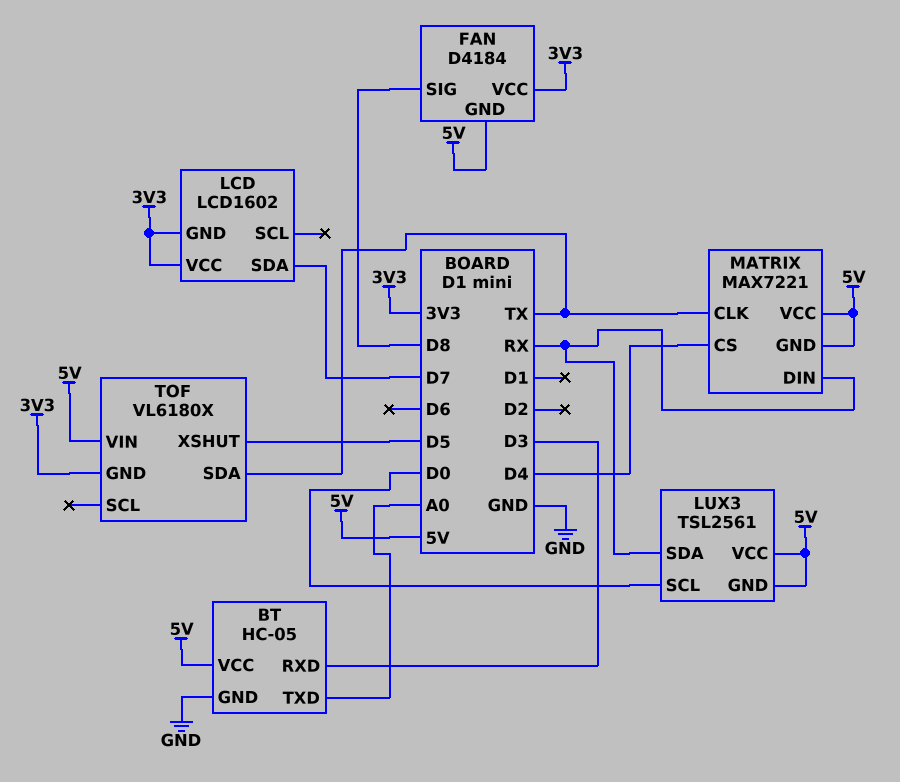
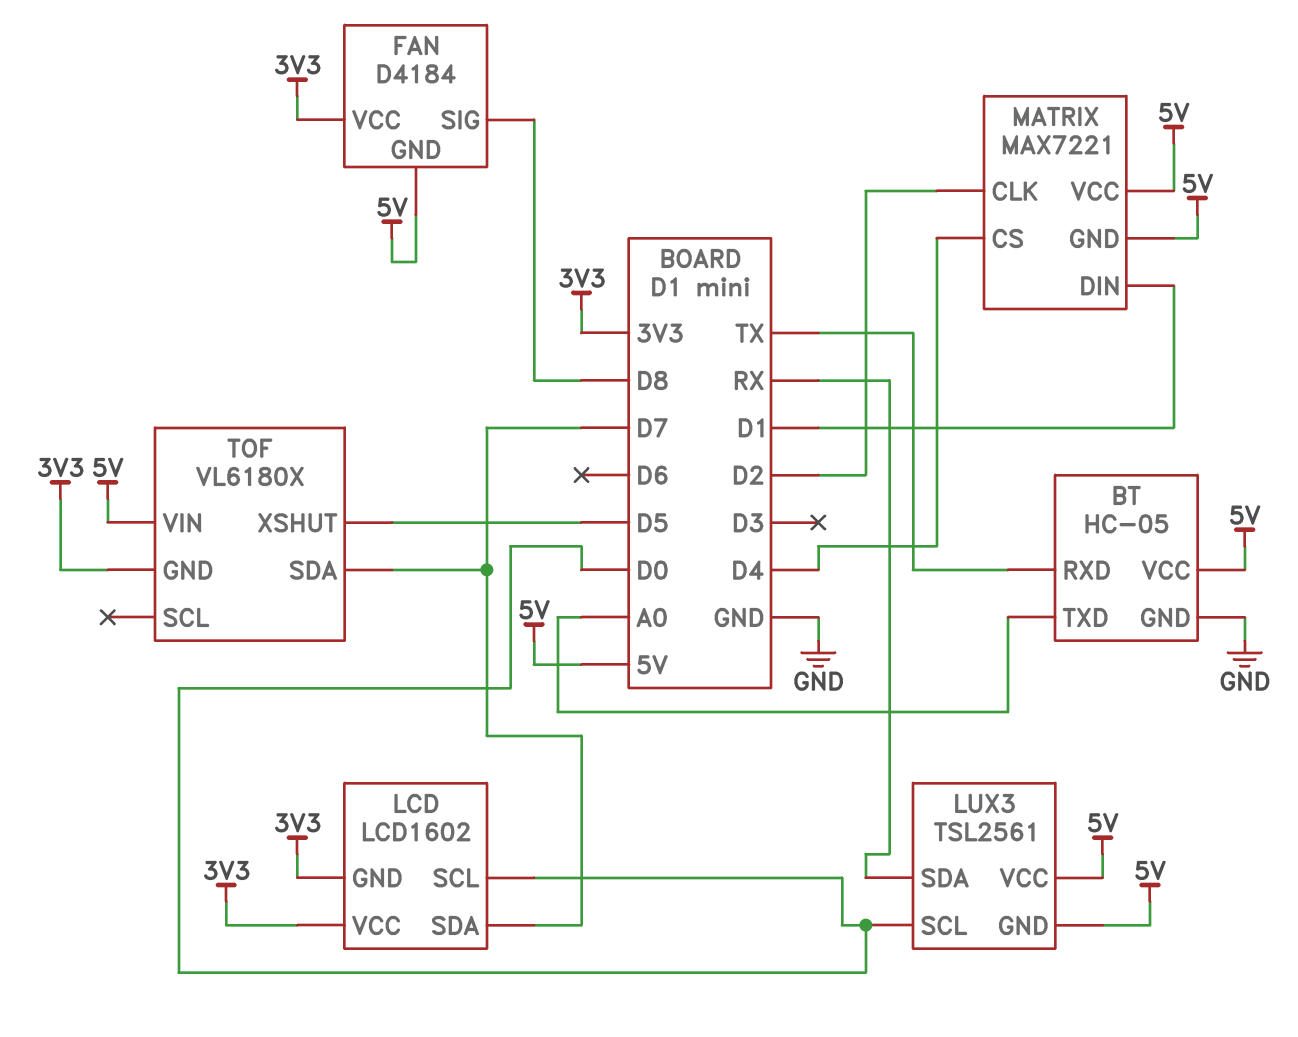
BT pin RXD: D3 -> TX
LCD pin SCL: none -> D0
MATRIX pin CLK: TX -> D2
MATRIX pin DIN: RX -> D1
TOF pin SDA: TX -> D7

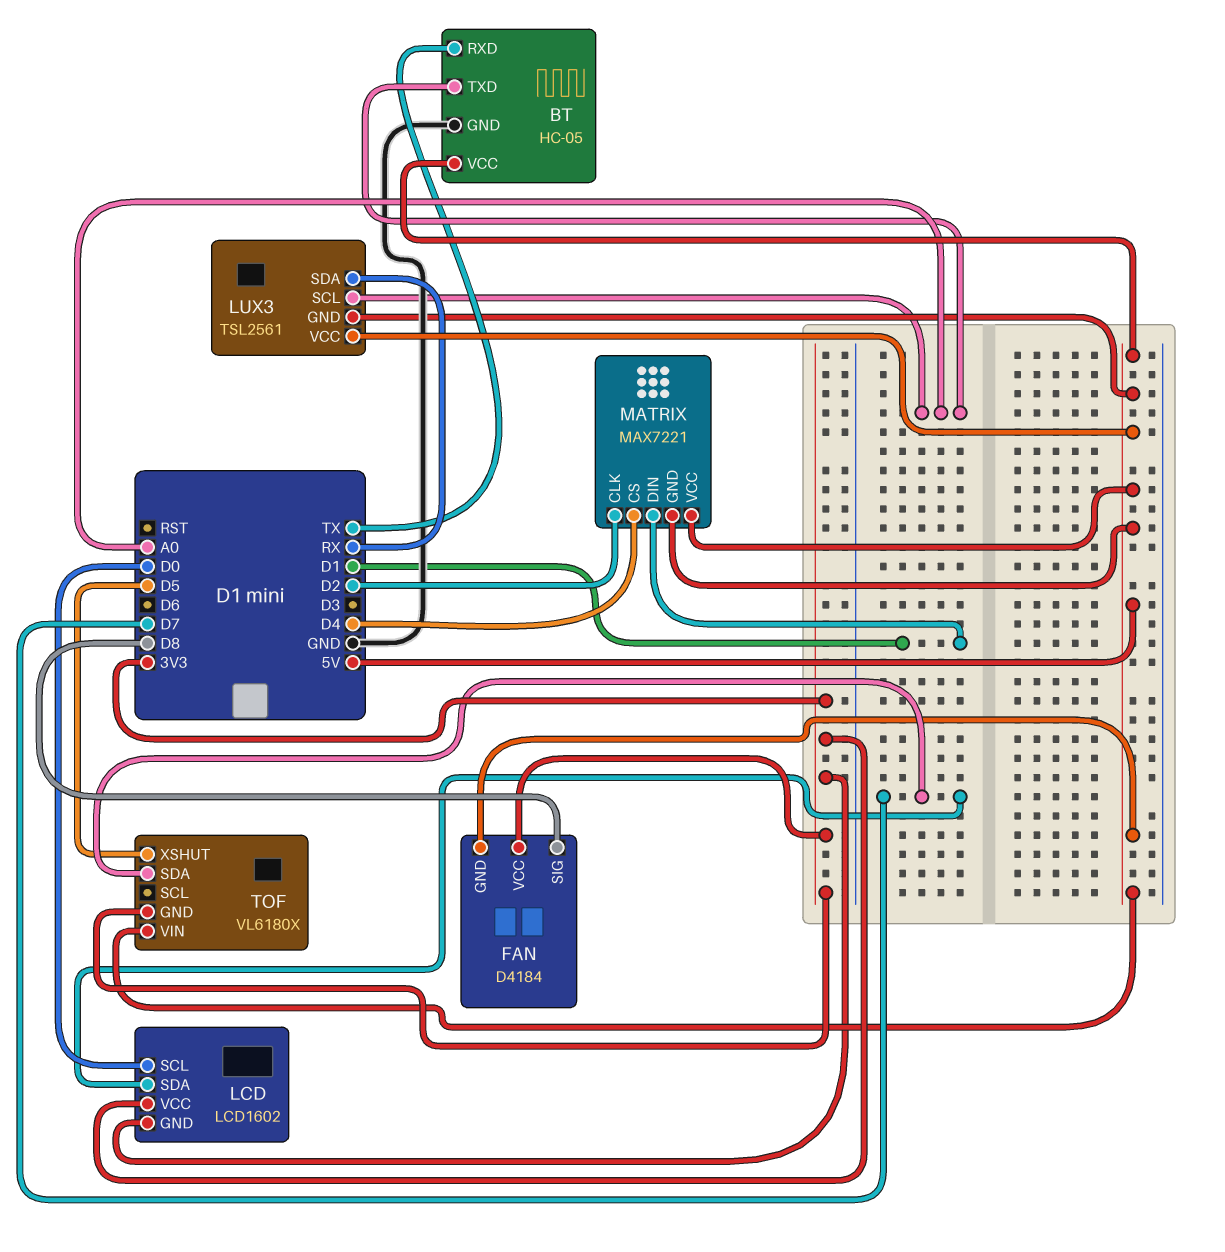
LUX3 pin SCL: D0 -> A0

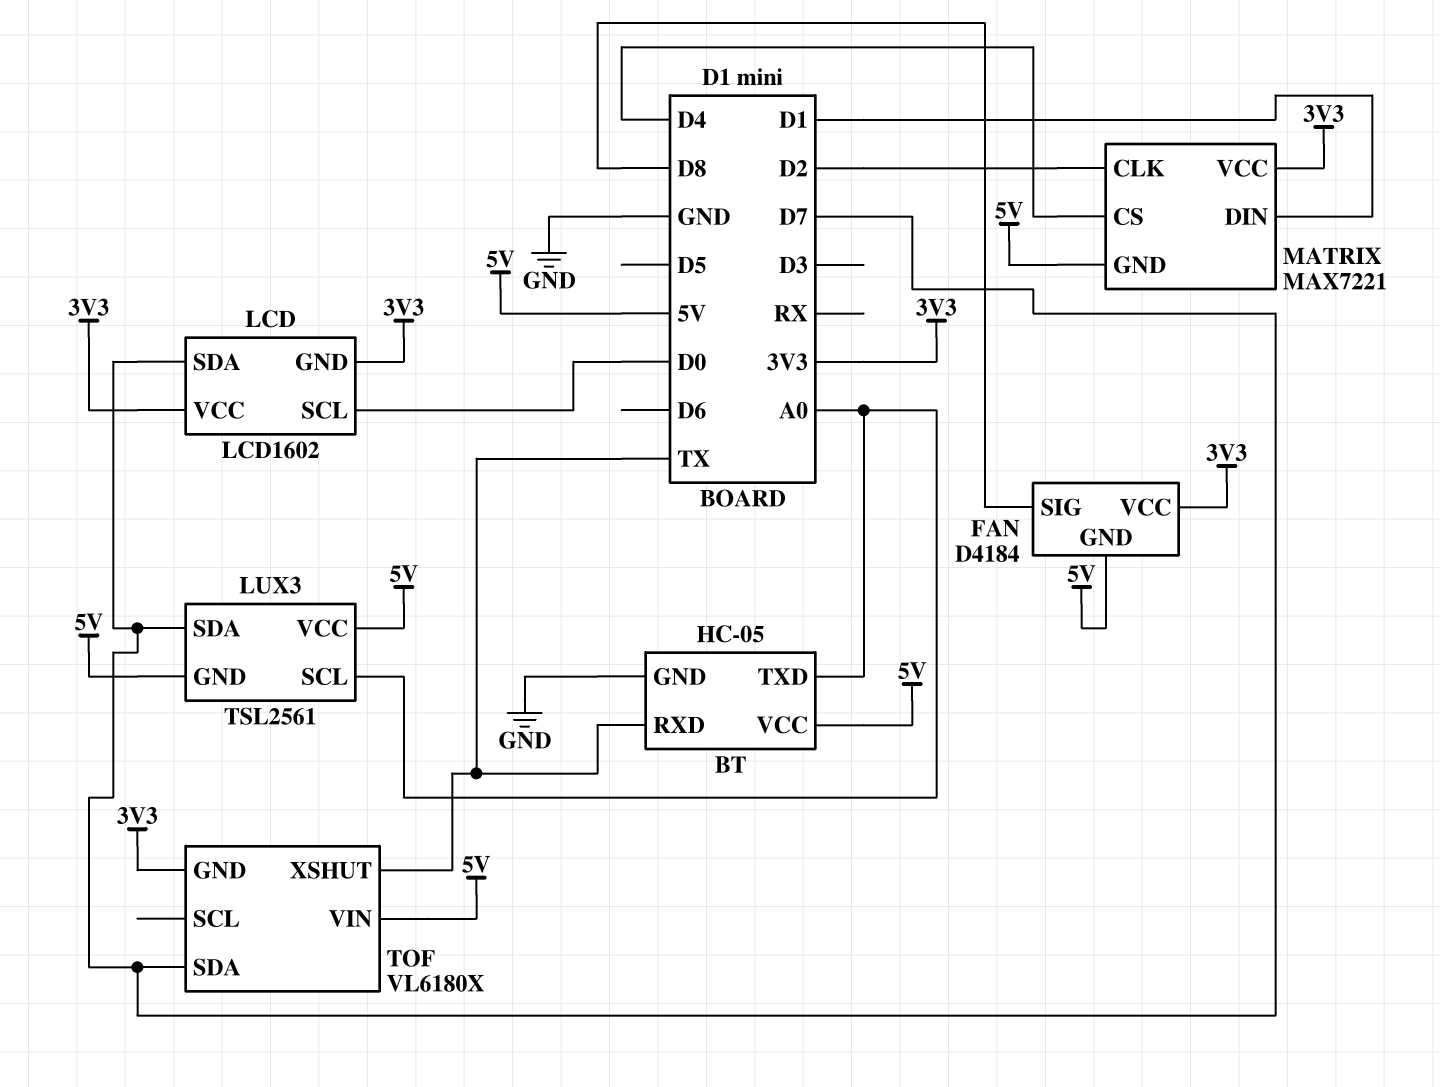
LUX3 pin SDA: RX -> D7
MATRIX pin VCC: 5V -> 3V3
TOF pin XSHUT: D5 -> TX

